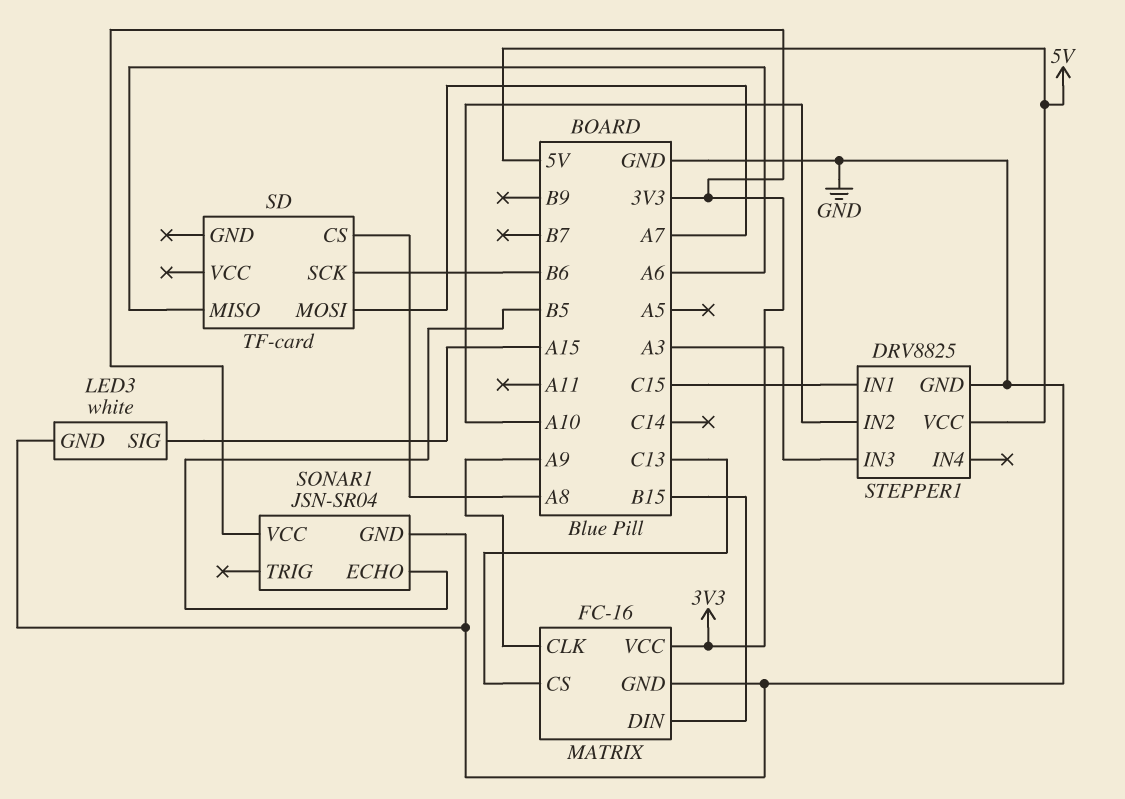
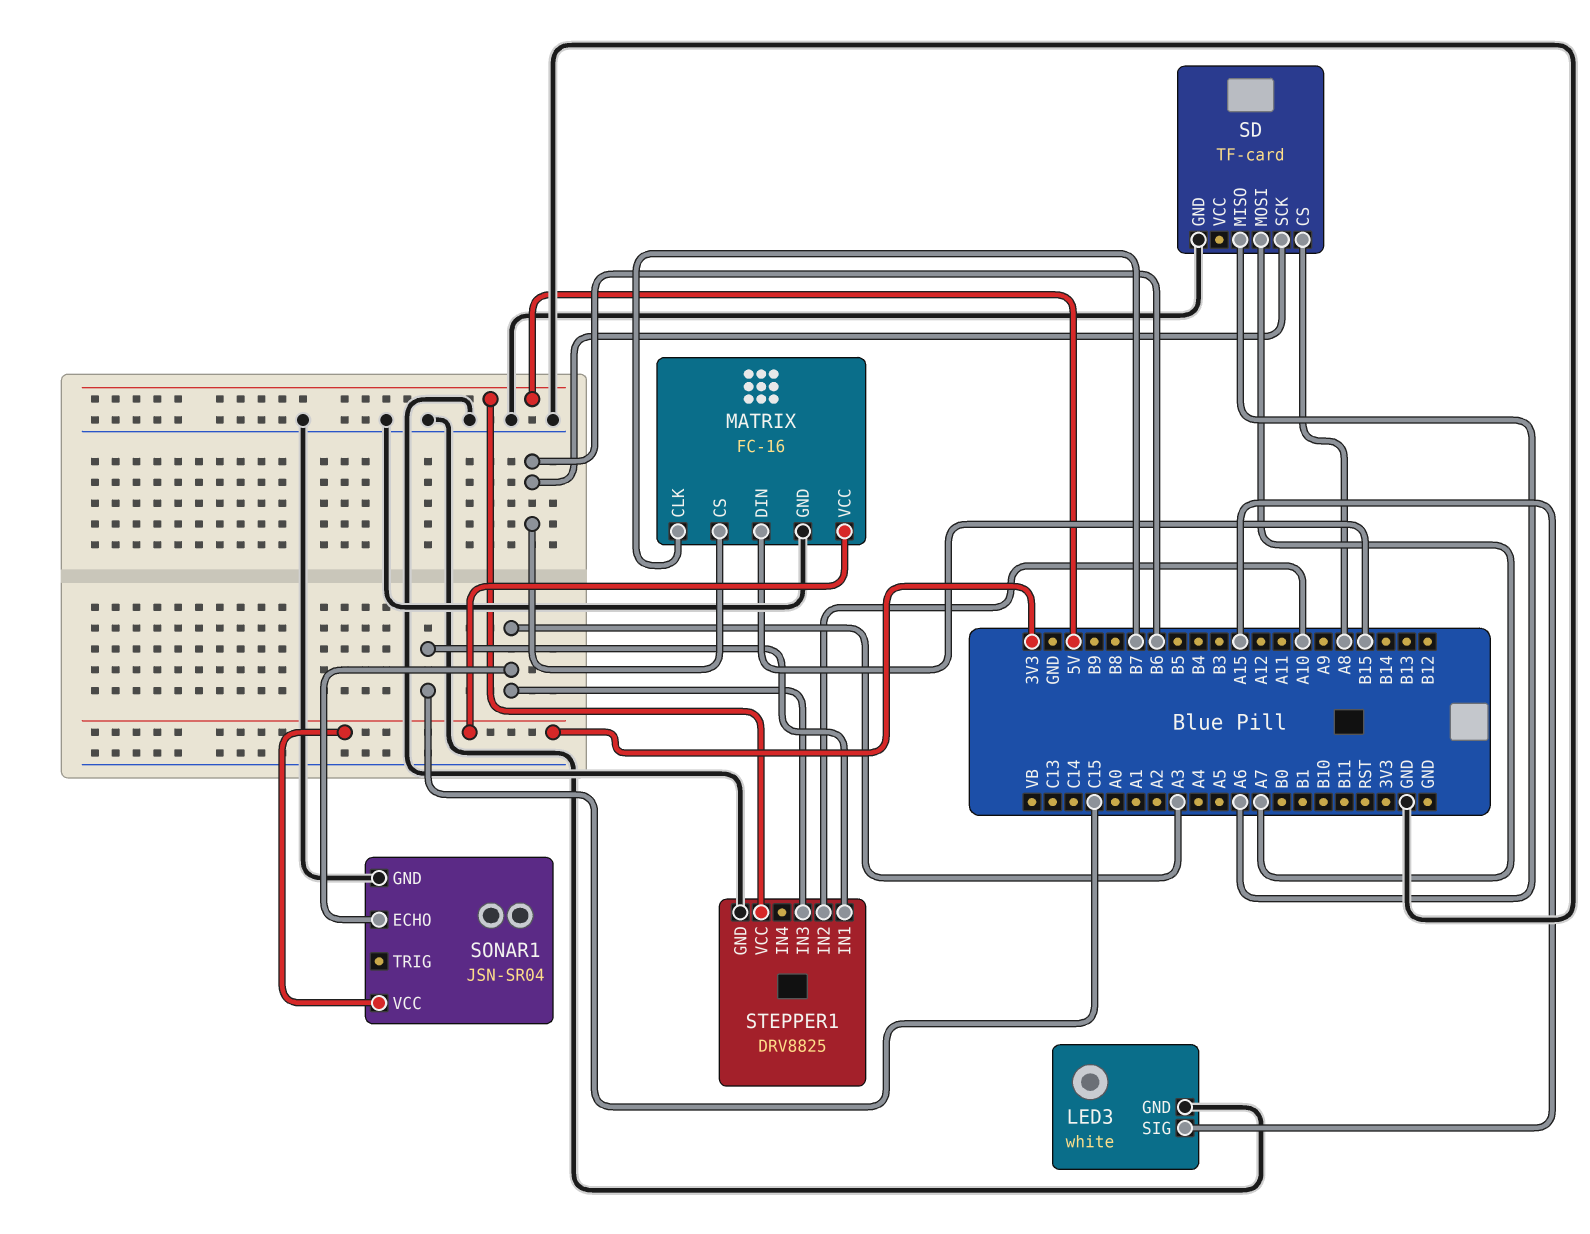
MATRIX pin CLK: A9 -> B7
MATRIX pin CS: C13 -> B6
SD pin GND: none -> GND
SONAR1 pin ECHO: B5 -> A3

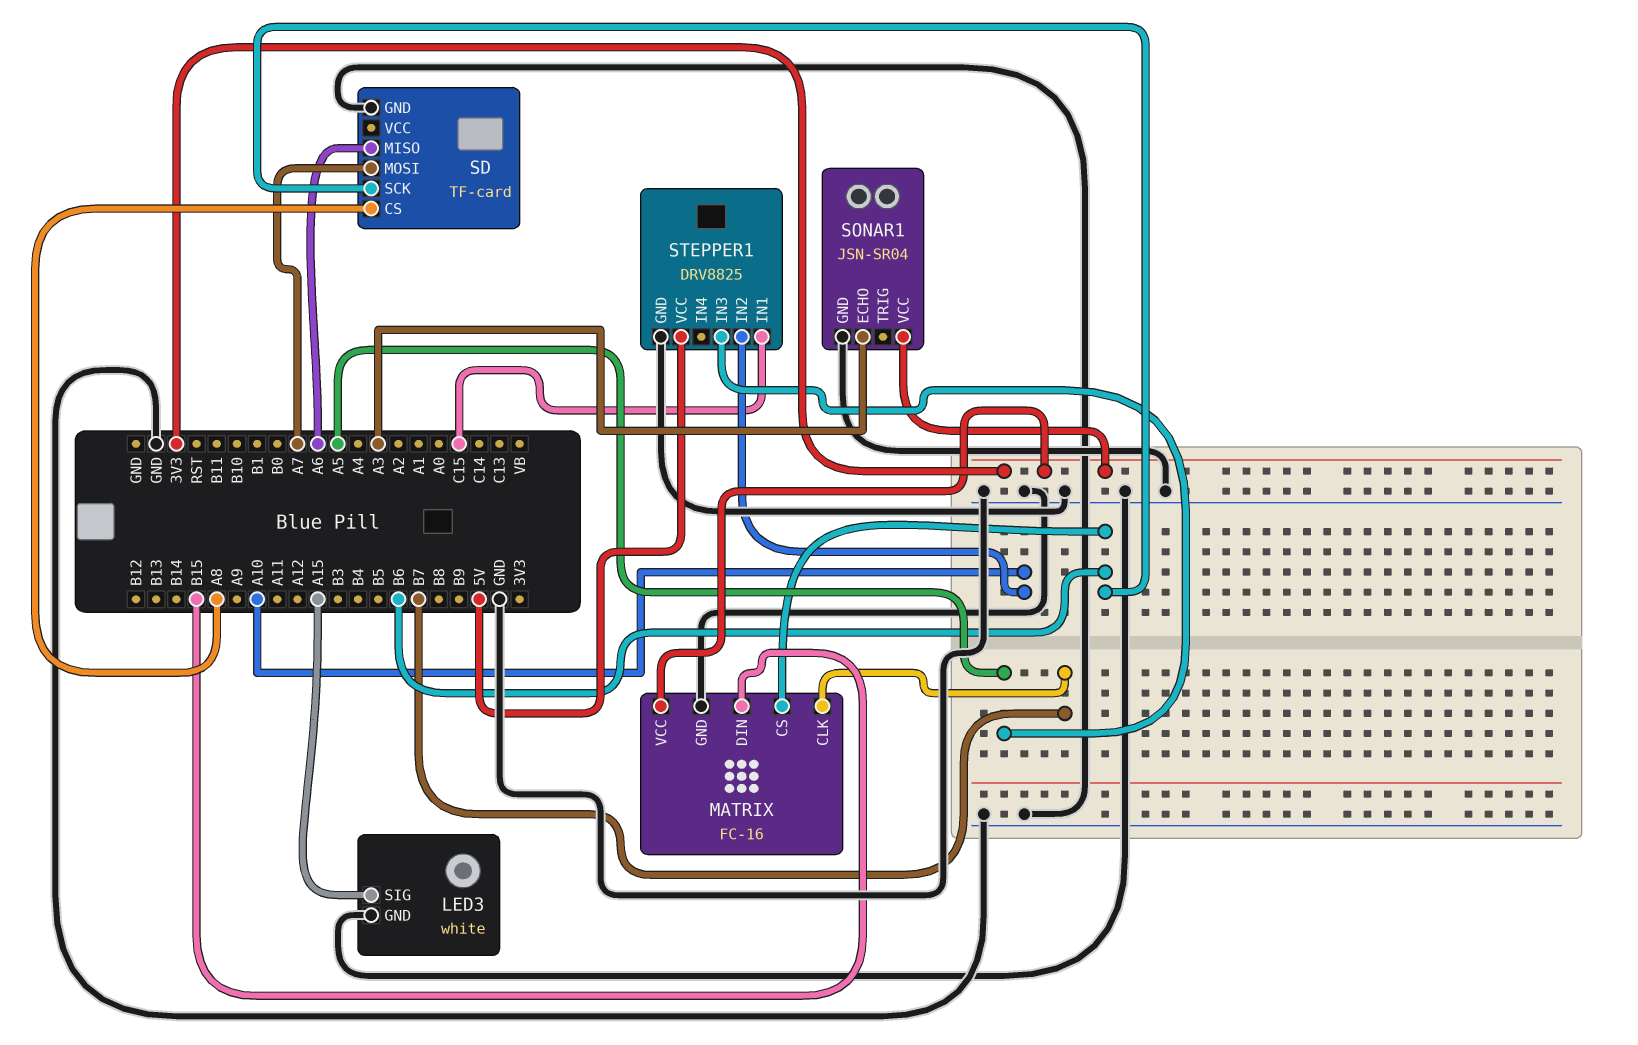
STEPPER1 pin IN3: A3 -> A5

